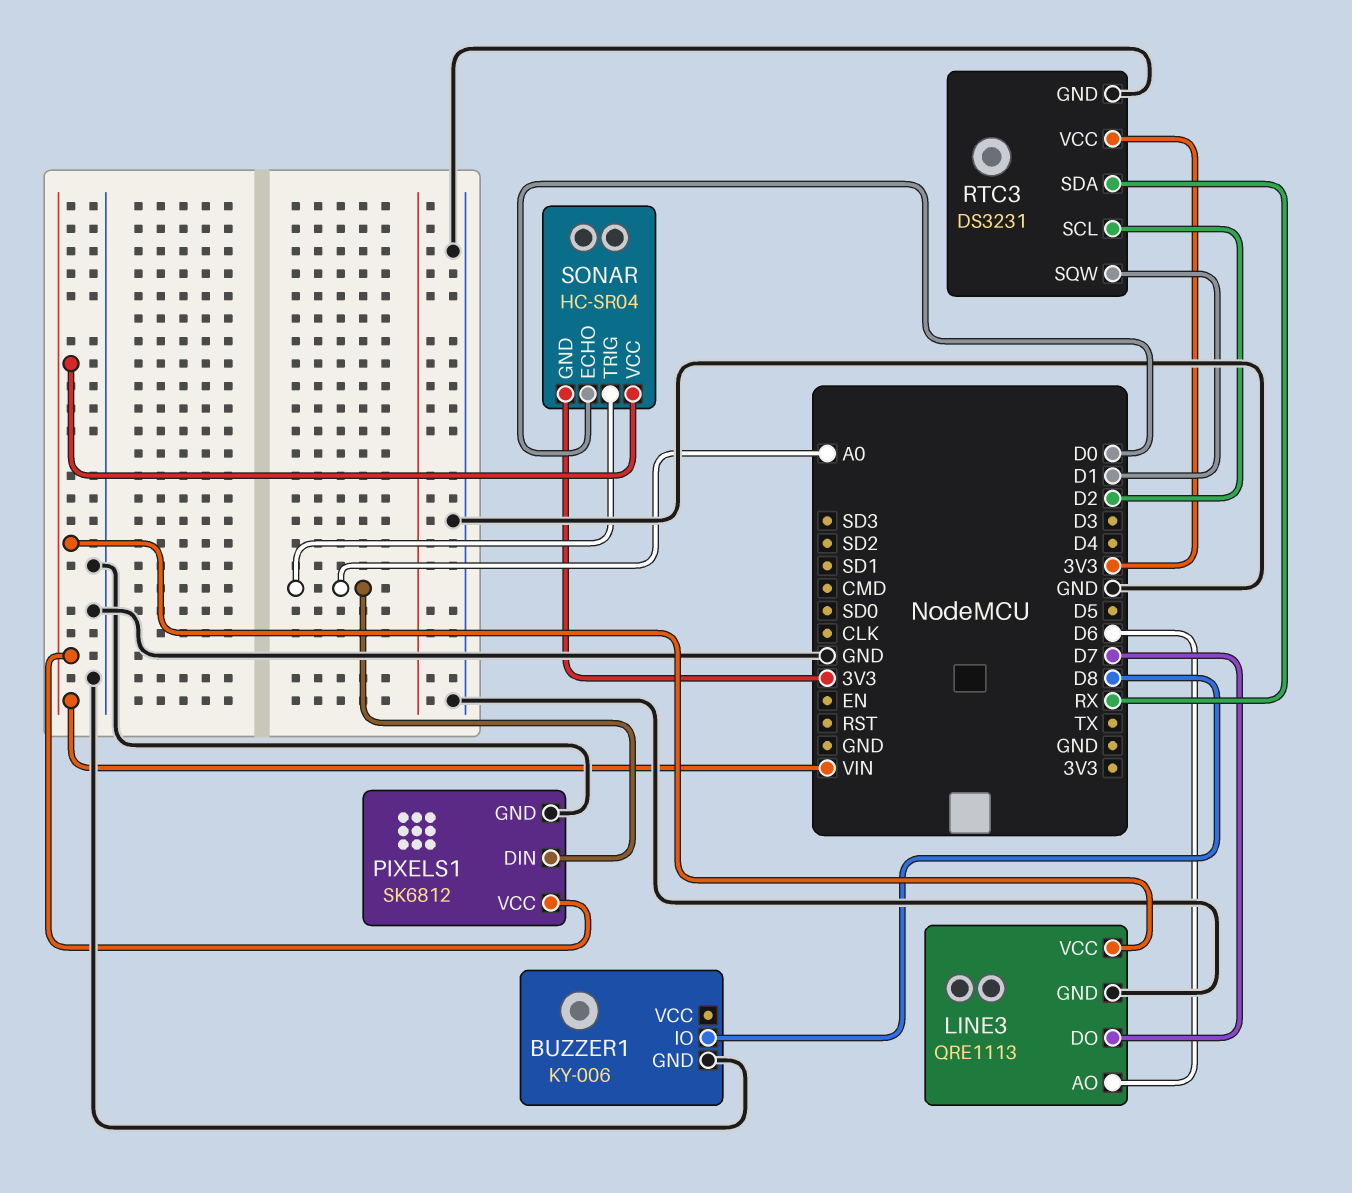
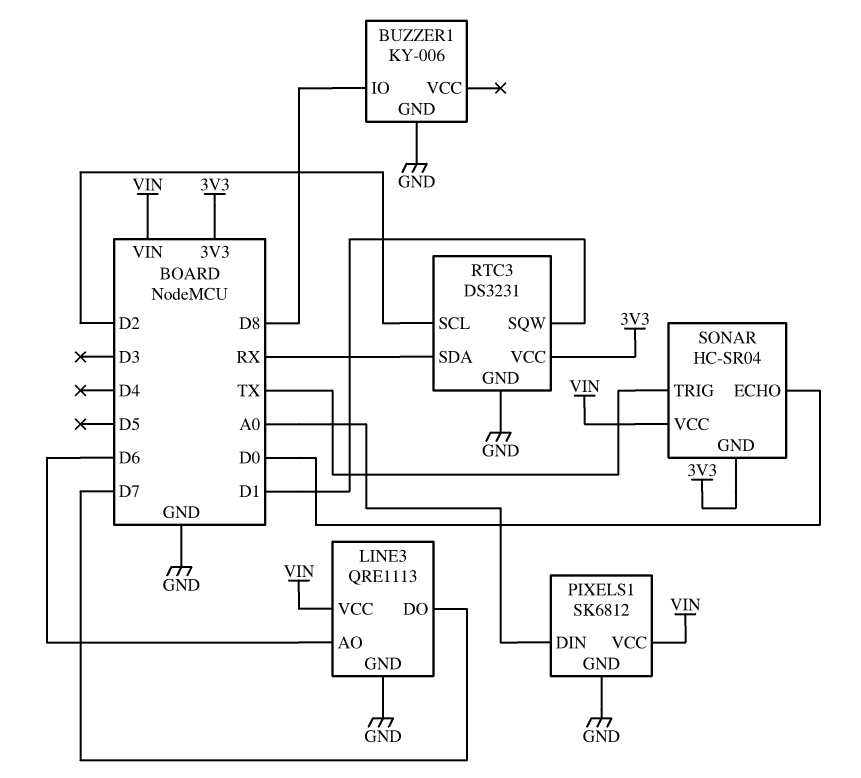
SONAR pin TRIG: A0 -> TX

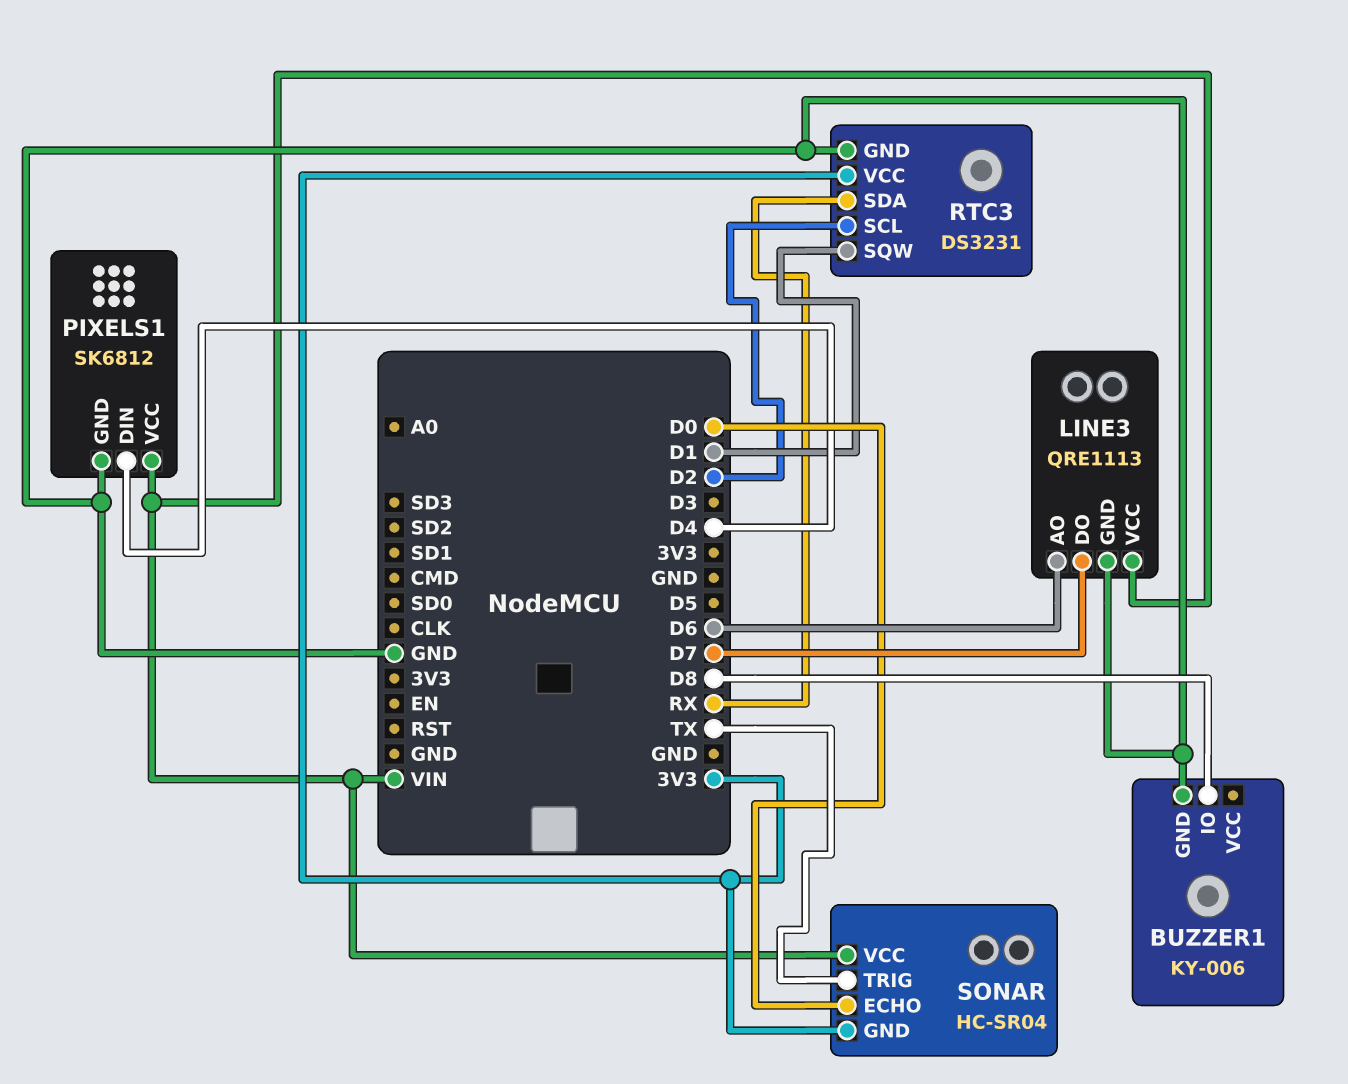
PIXELS1 pin DIN: A0 -> D4

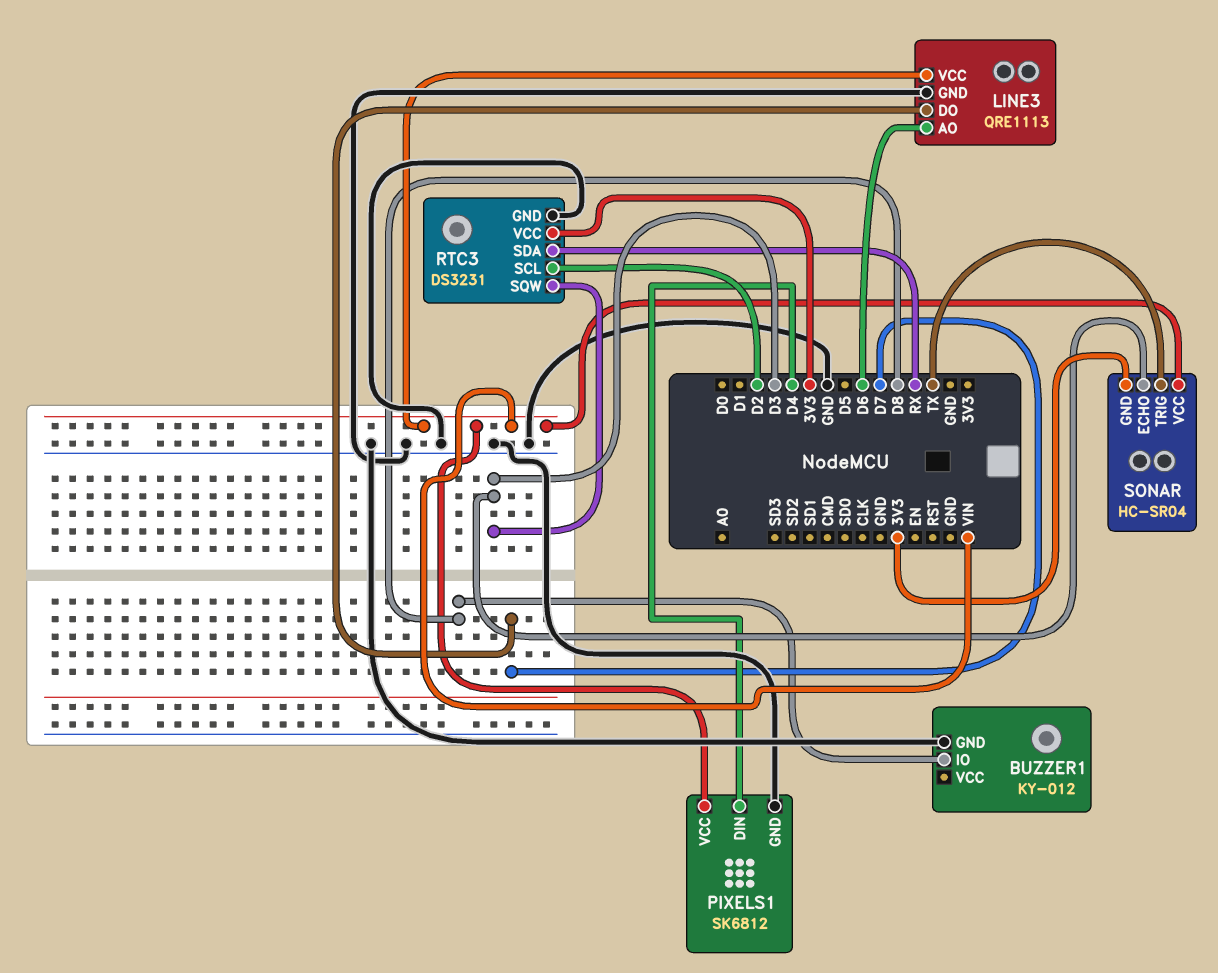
BUZZER1: KY-006 -> KY-012
RTC3 pin SQW: D1 -> D3
SONAR pin ECHO: D0 -> D3

